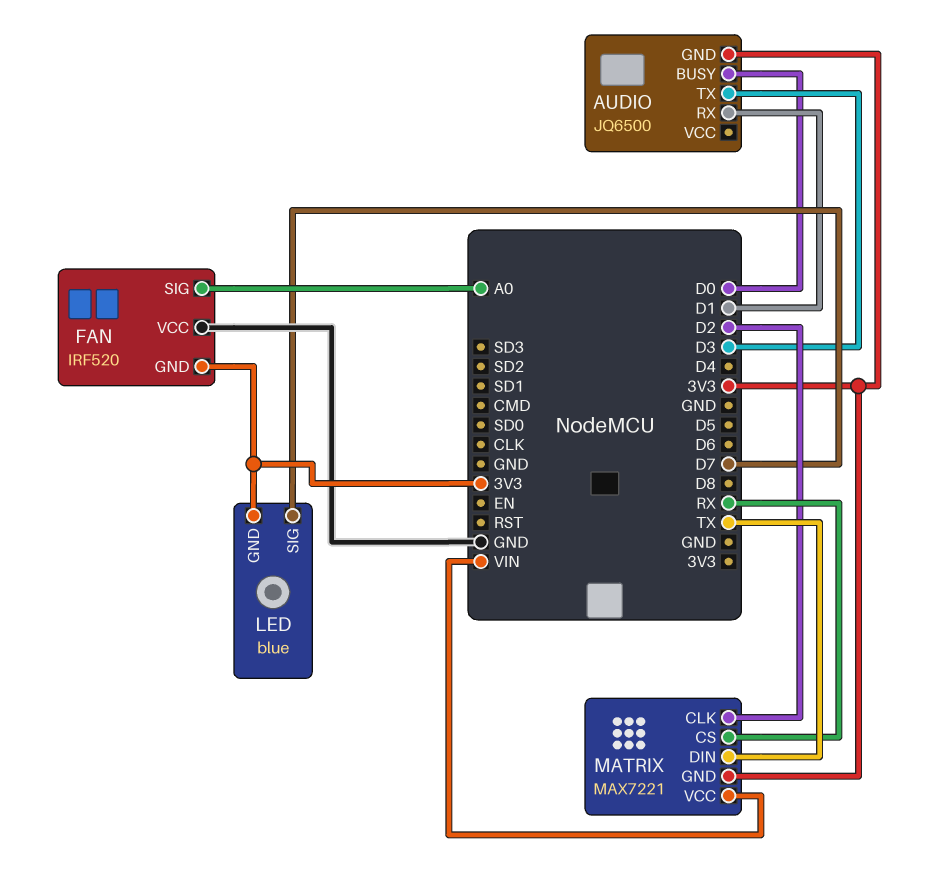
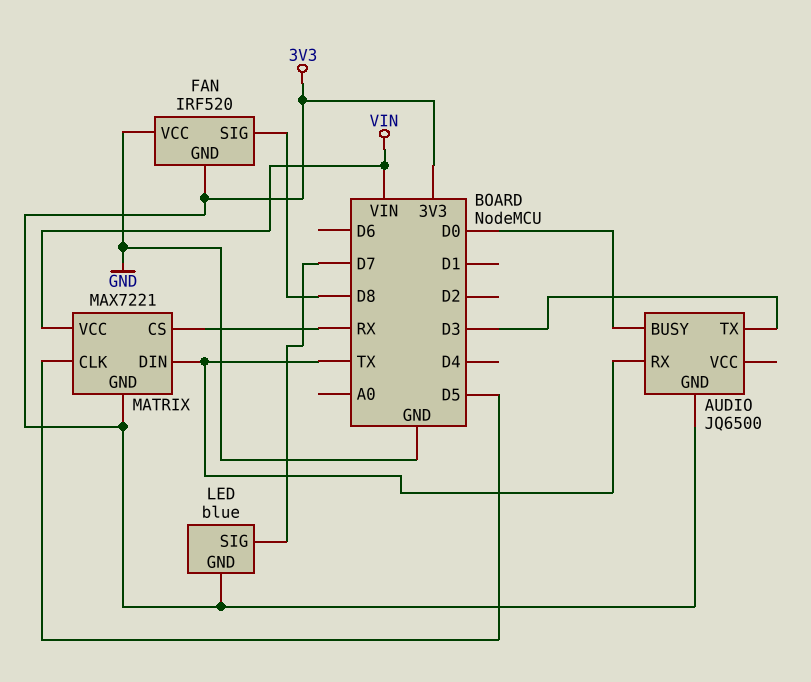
AUDIO pin RX: D1 -> TX
FAN pin SIG: A0 -> D8
MATRIX pin CLK: D2 -> D5

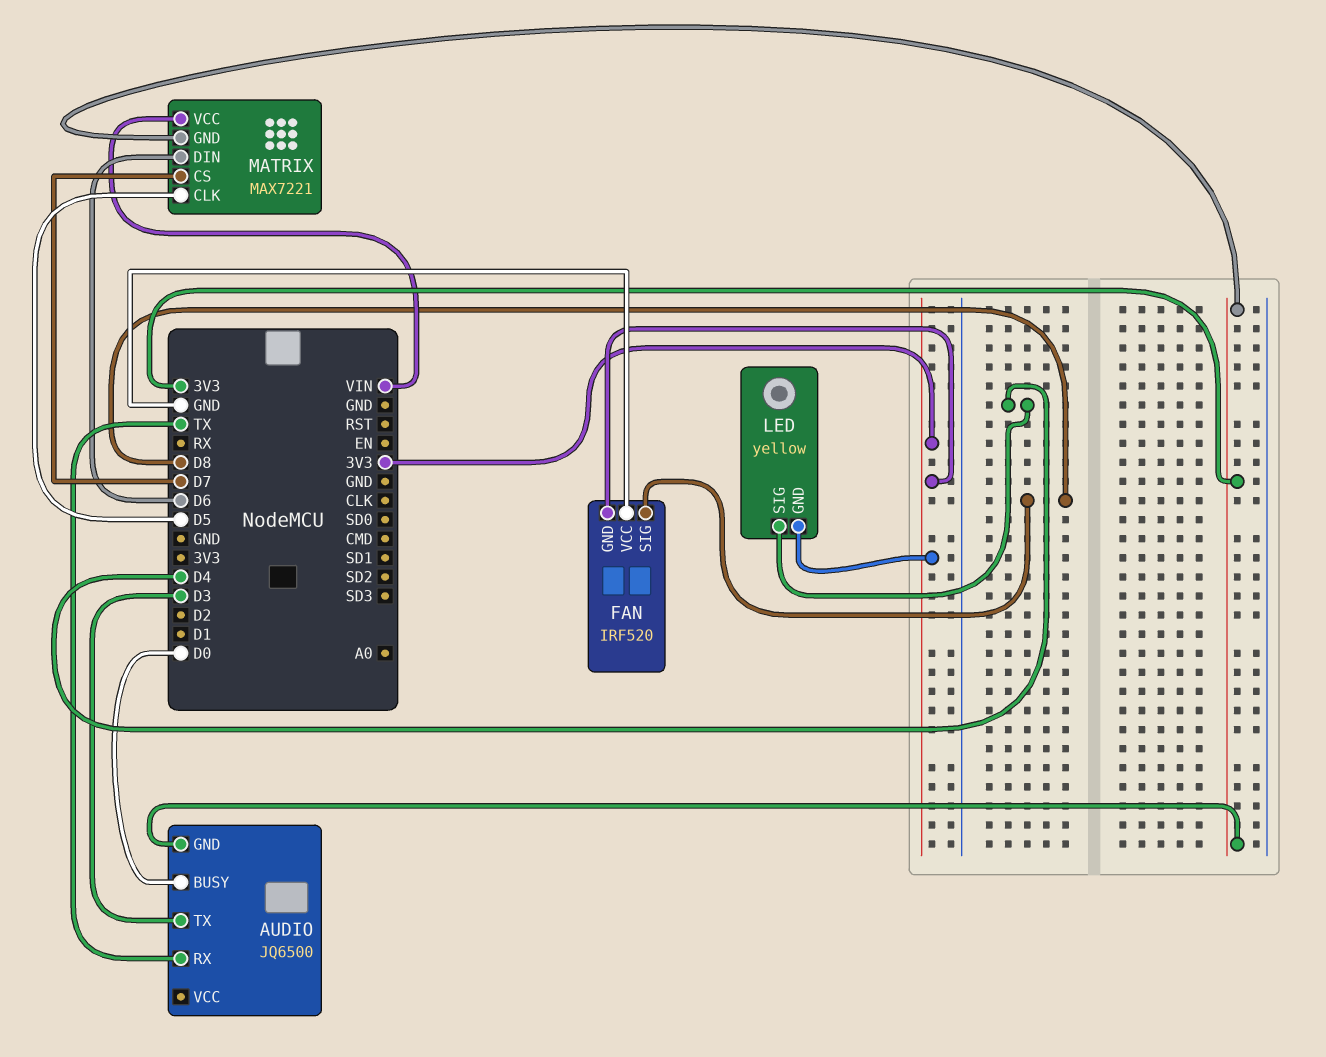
LED: blue -> yellow
LED pin SIG: D7 -> D4
MATRIX pin CS: RX -> D7
MATRIX pin DIN: TX -> D6

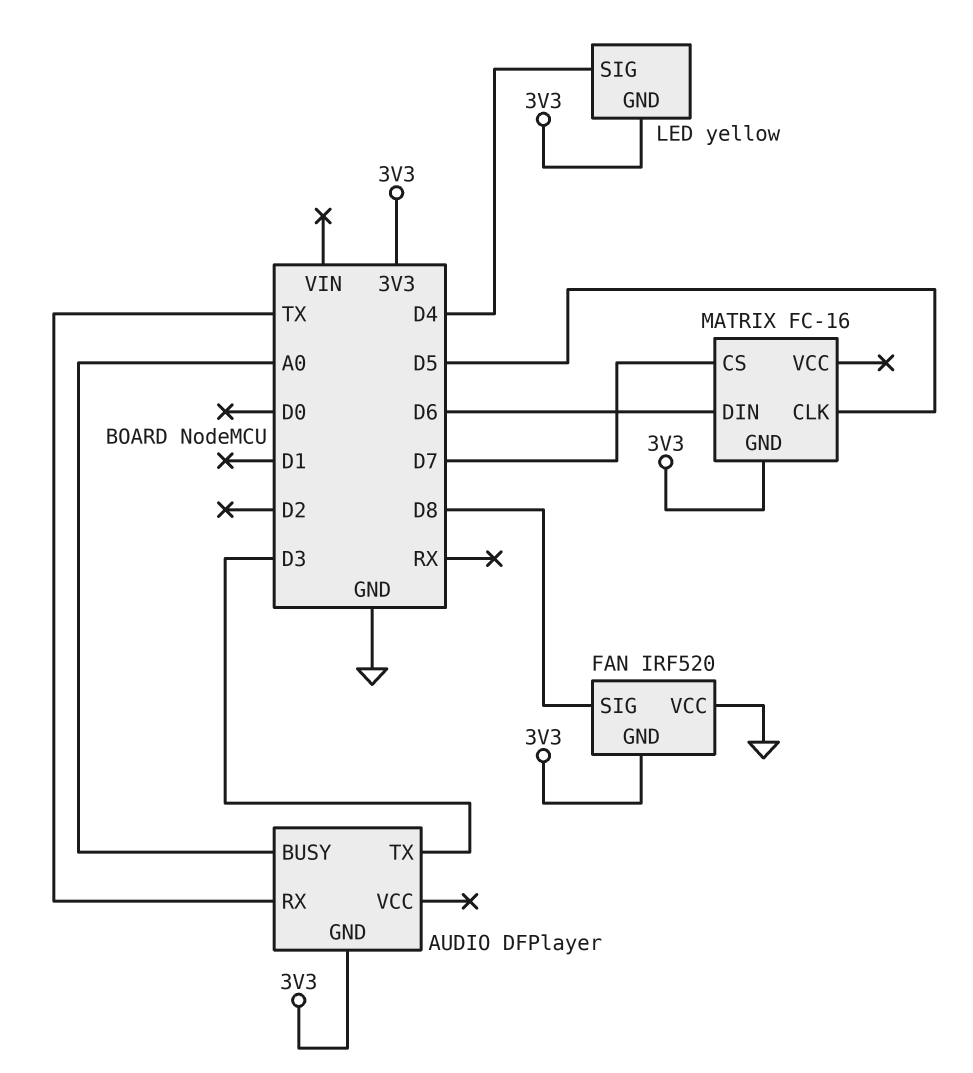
AUDIO: JQ6500 -> DFPlayer
AUDIO pin BUSY: D0 -> A0
MATRIX: MAX7221 -> FC-16
MATRIX pin VCC: VIN -> none

